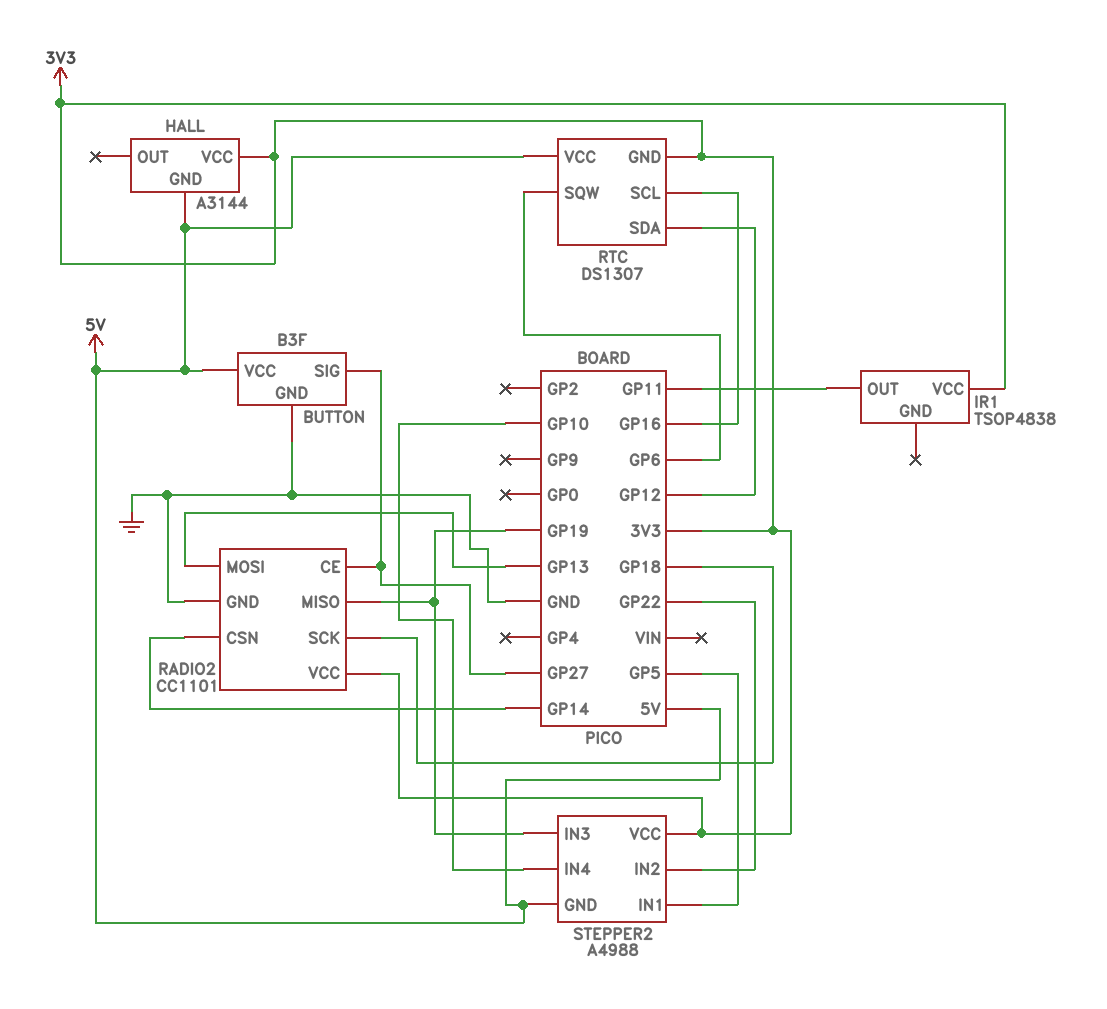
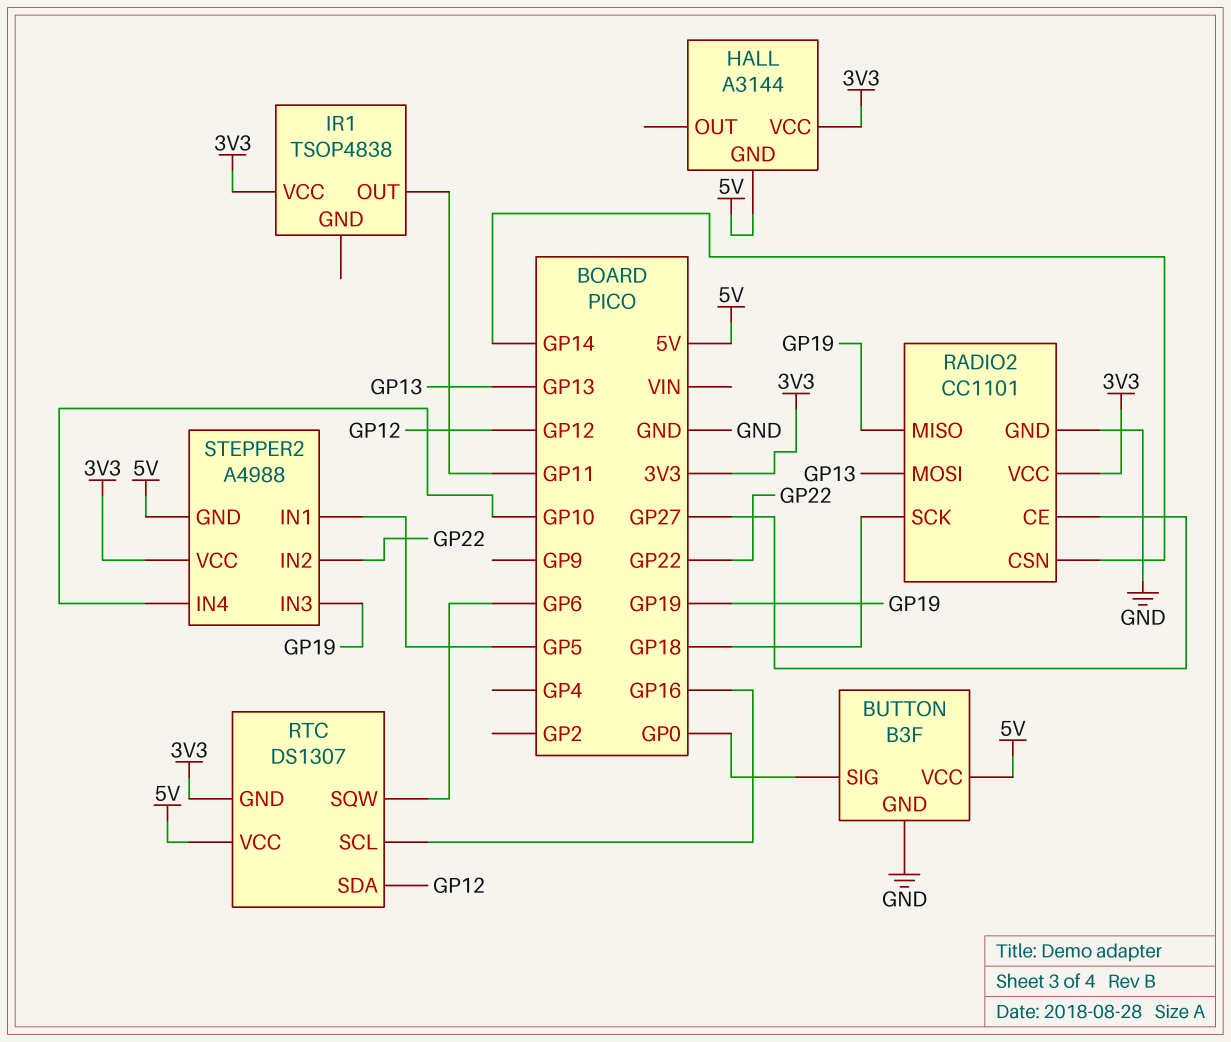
BUTTON pin SIG: GP27 -> GP0

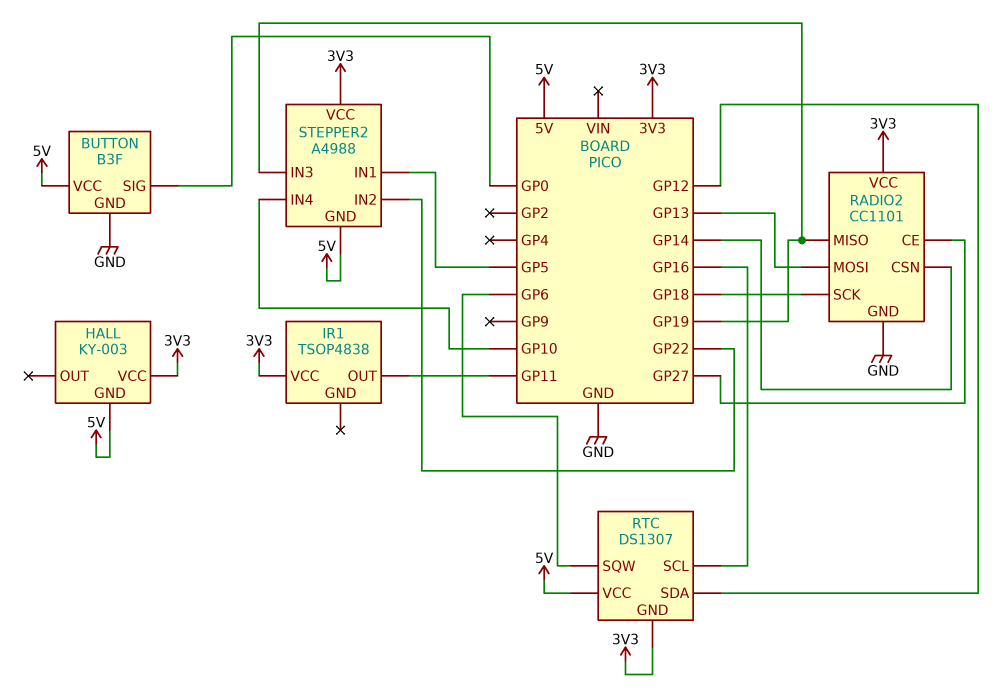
HALL: A3144 -> KY-003

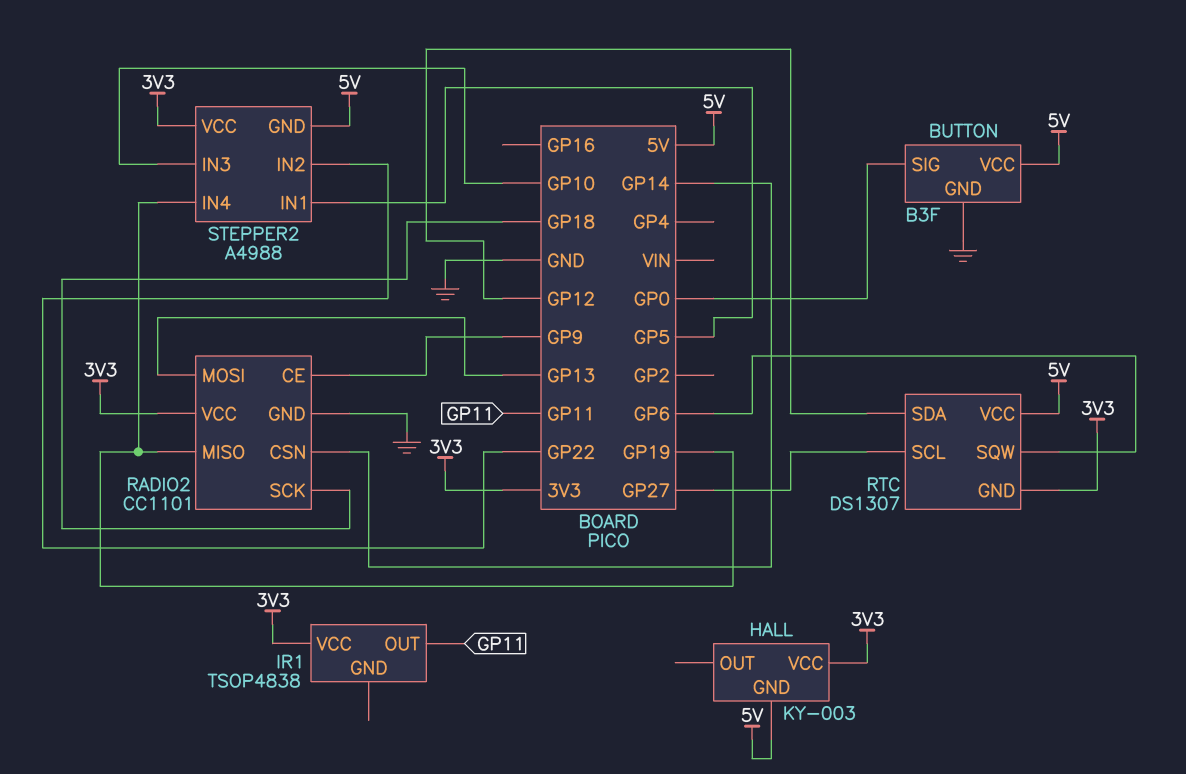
RADIO2 pin CE: GP27 -> GP9
RTC pin SCL: GP16 -> GP27
STEPPER2 pin IN3: GP19 -> GP10
STEPPER2 pin IN4: GP10 -> GP19

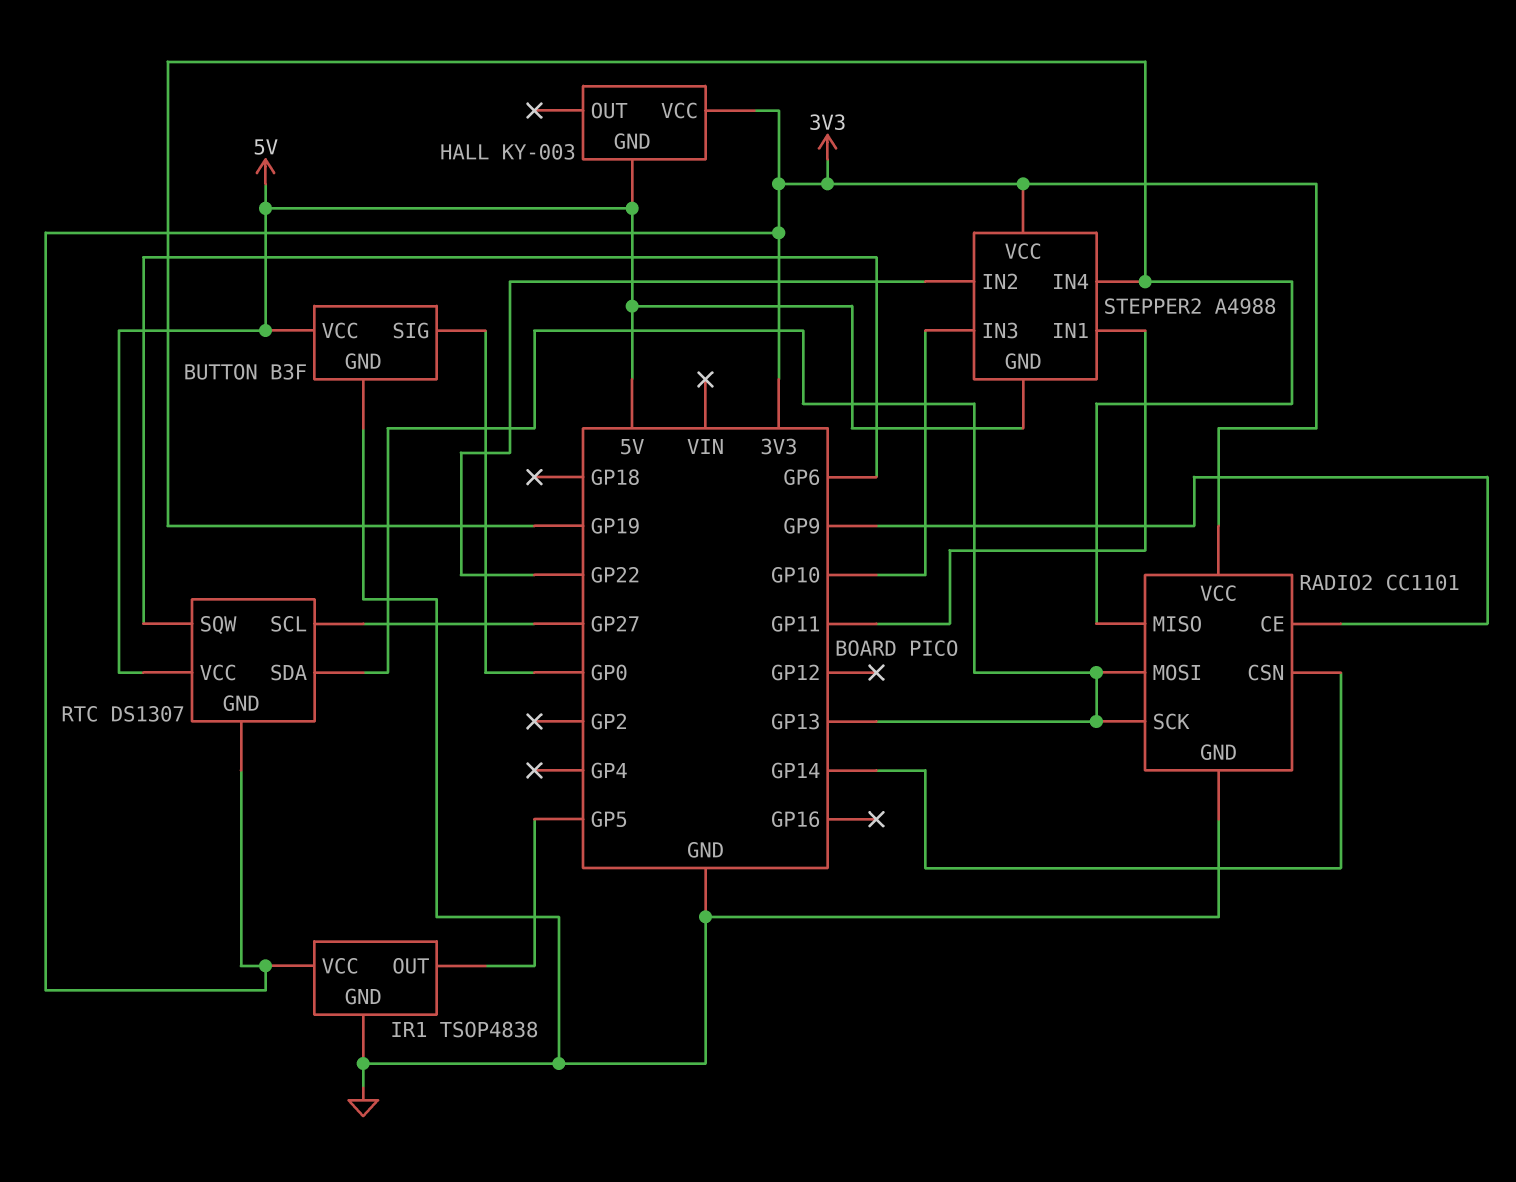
IR1 pin GND: none -> GND
IR1 pin OUT: GP11 -> GP5
RADIO2 pin SCK: GP18 -> GP13
RTC pin SDA: GP12 -> GP13
STEPPER2 pin IN1: GP5 -> GP11

